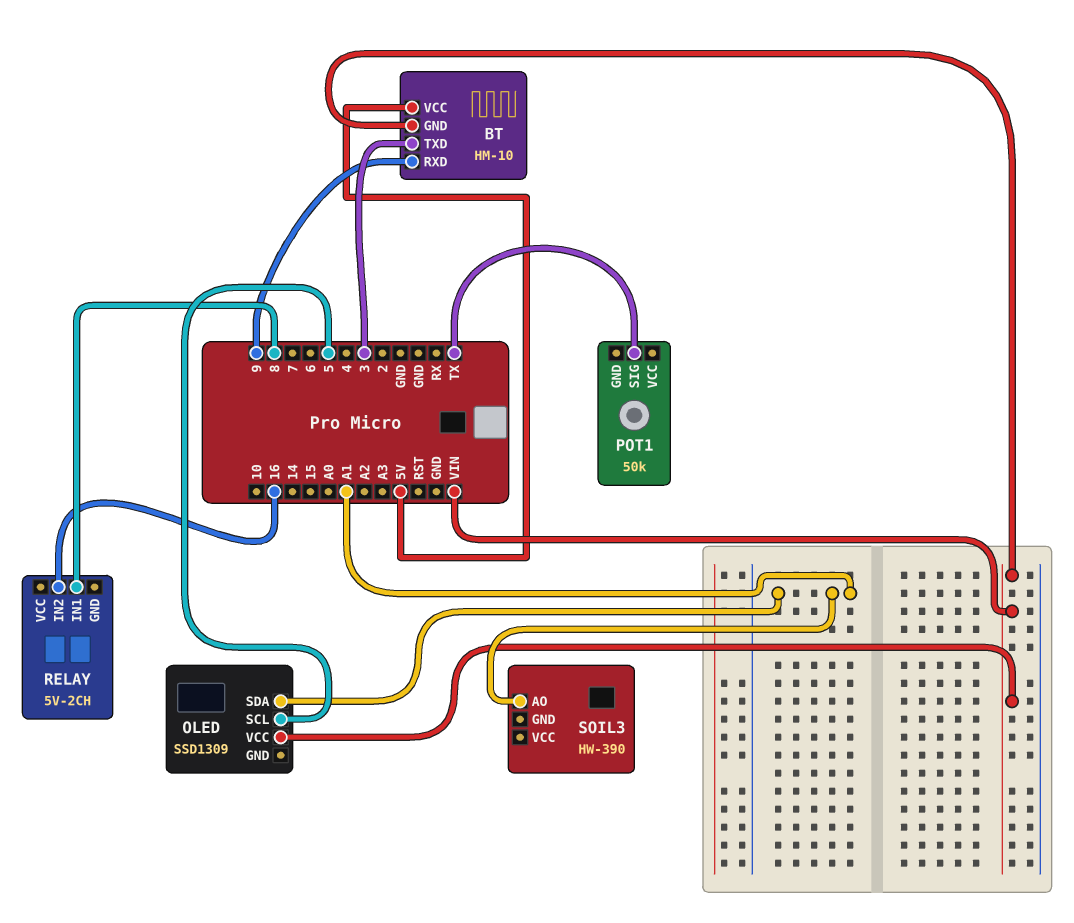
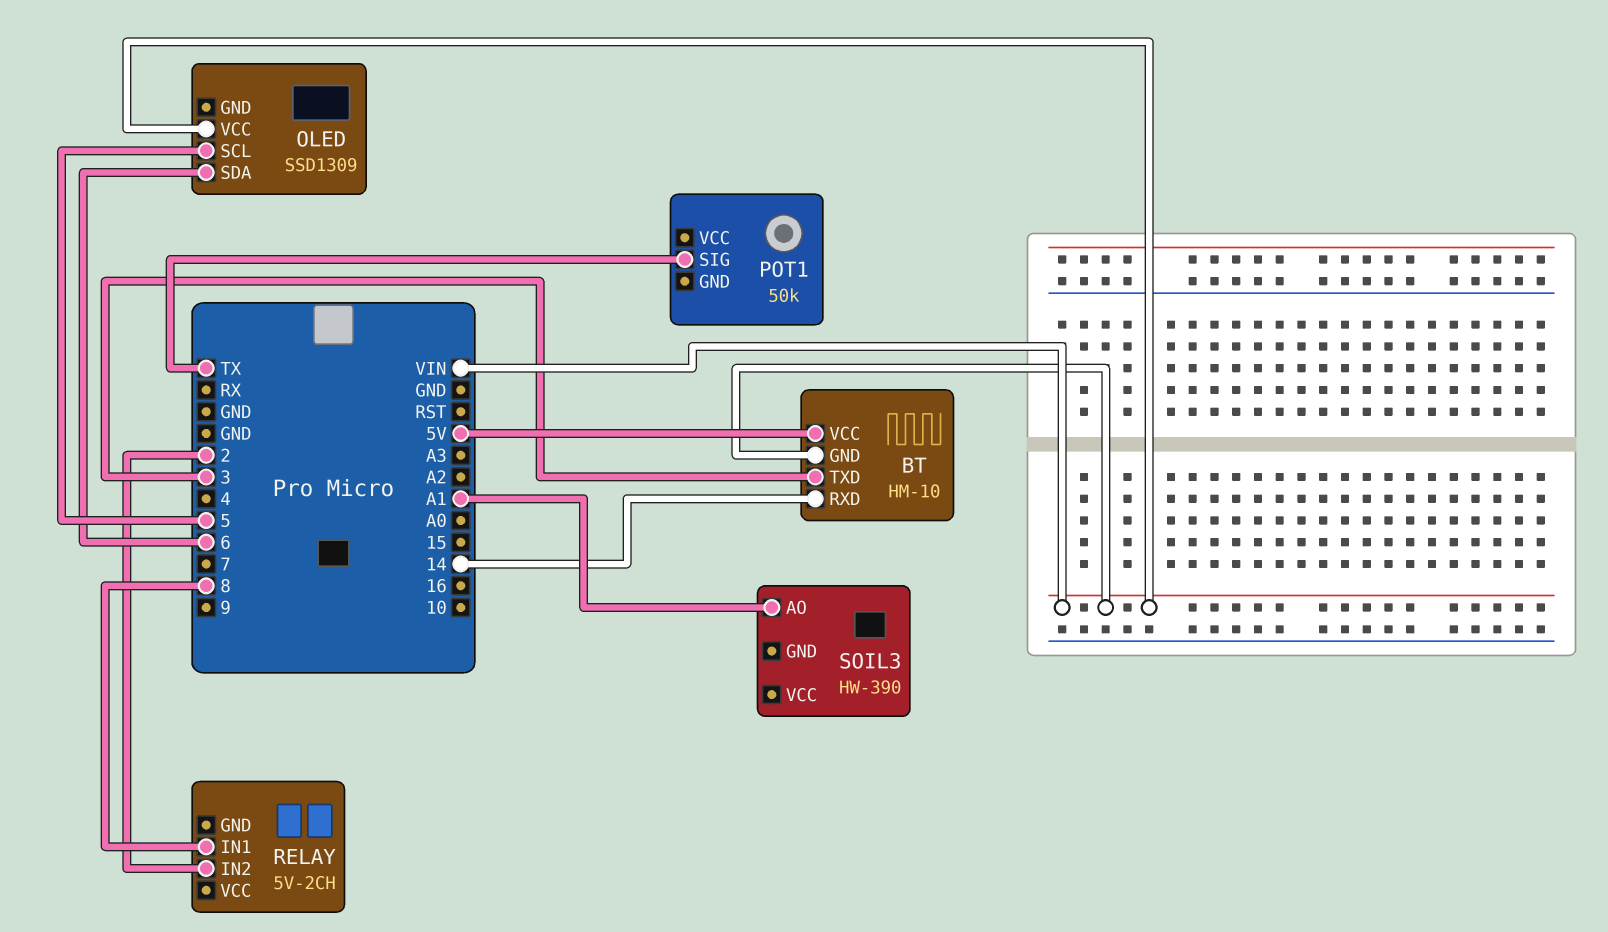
BT pin RXD: 9 -> 14
OLED pin SDA: A1 -> 6
RELAY pin IN2: 16 -> 2

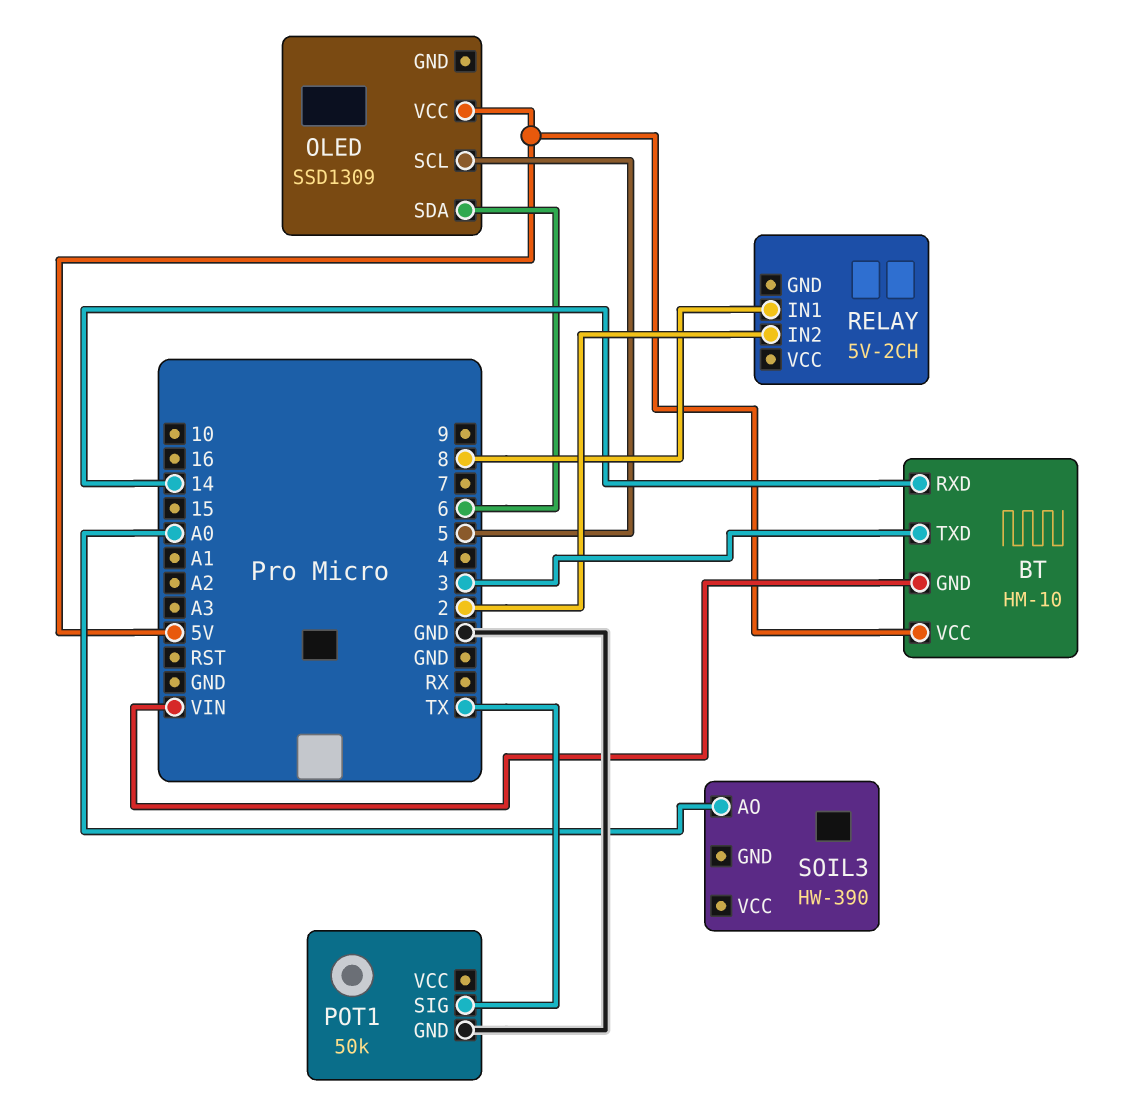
OLED pin VCC: VIN -> 5V
POT1 pin GND: none -> GND
SOIL3 pin AO: A1 -> A0

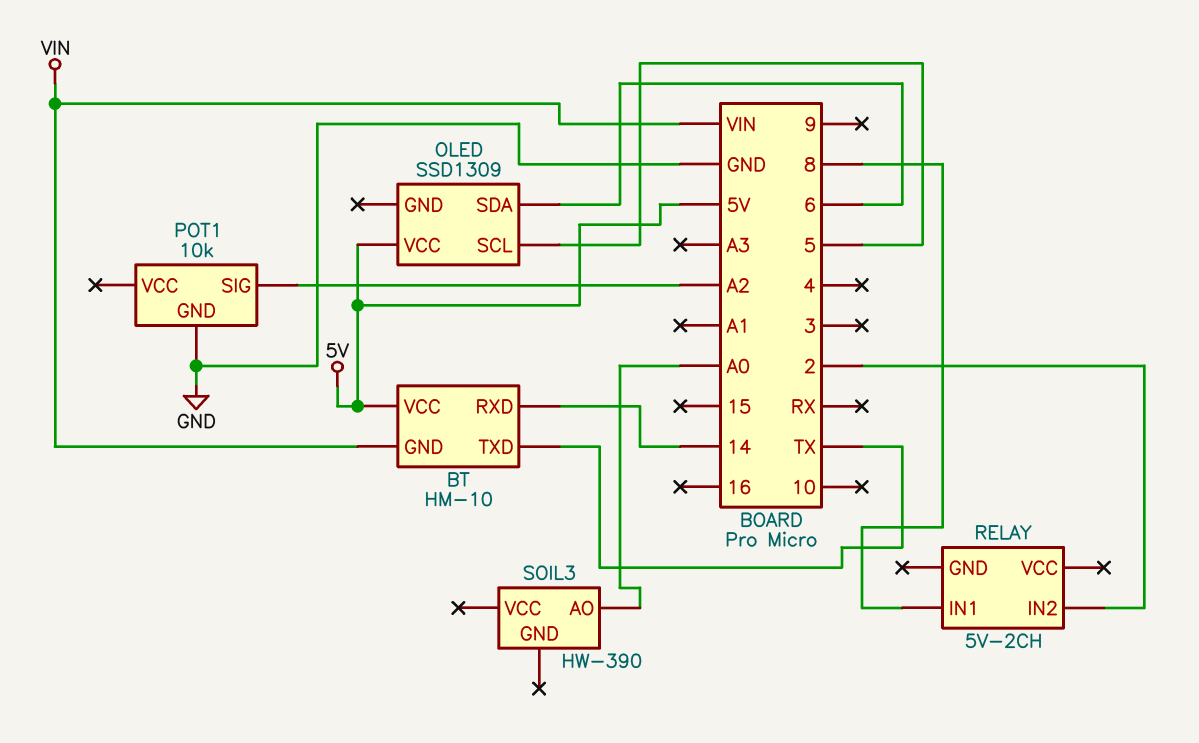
BT pin TXD: 3 -> TX
POT1: 50k -> 10k
POT1 pin SIG: TX -> A2

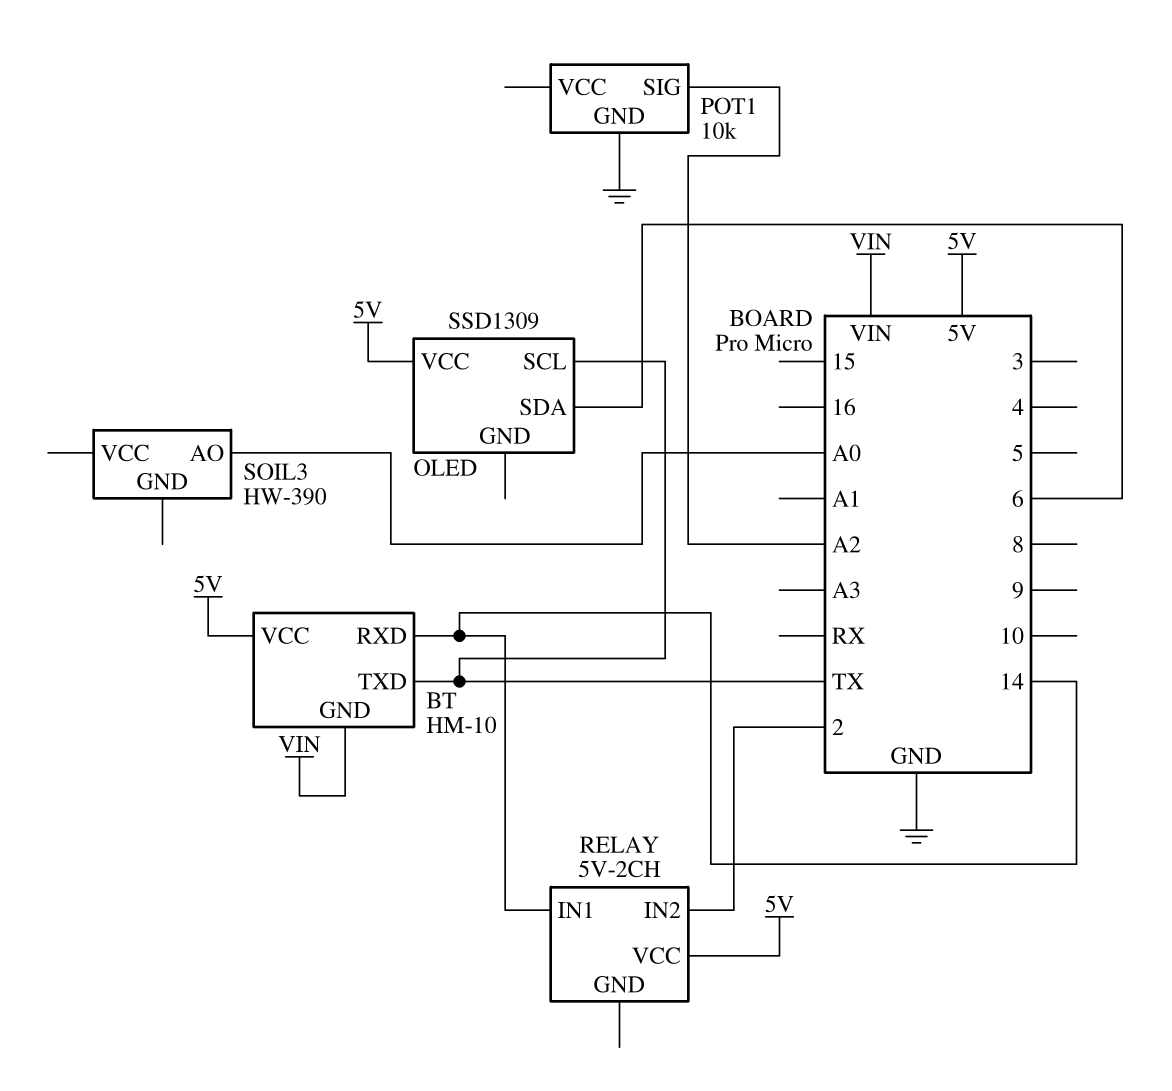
OLED pin SCL: 5 -> TX
RELAY pin IN1: 8 -> 14
RELAY pin VCC: none -> 5V

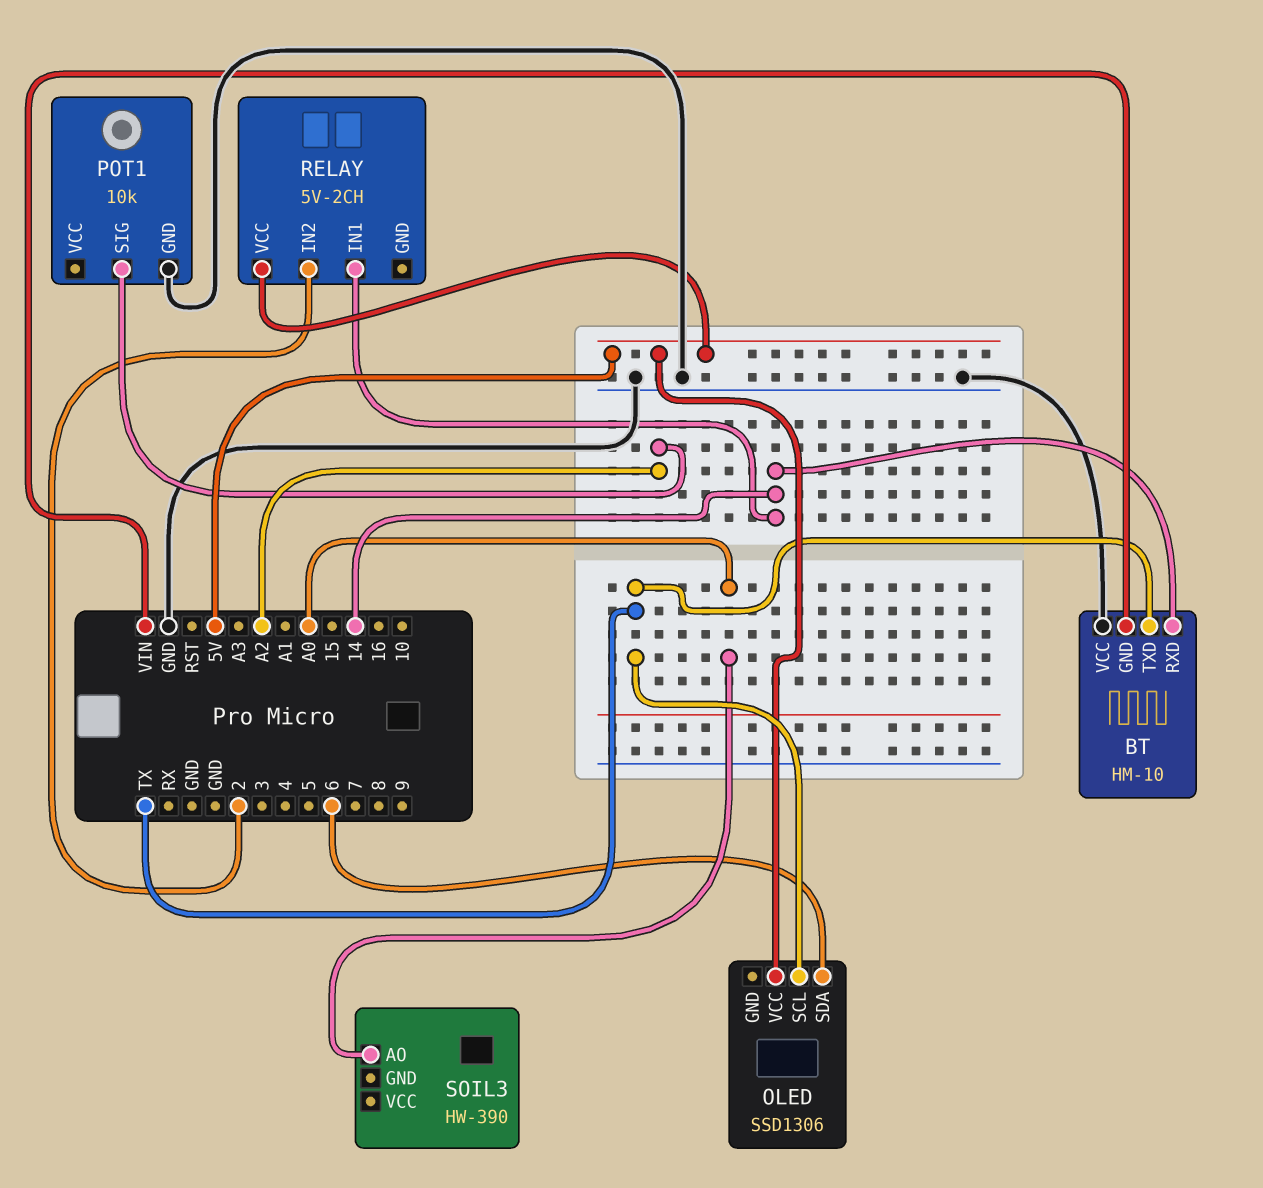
BT pin VCC: 5V -> GND
OLED: SSD1309 -> SSD1306

